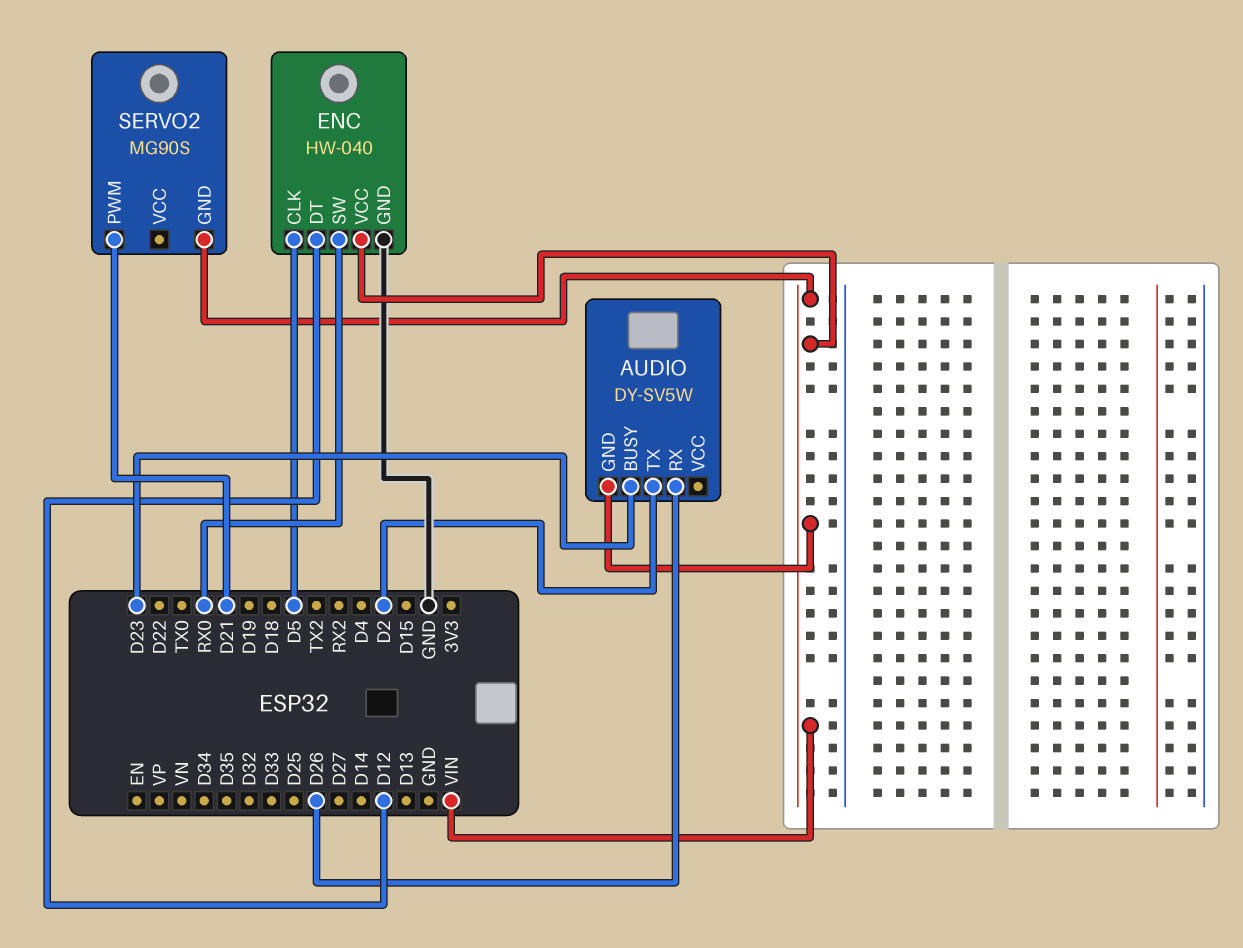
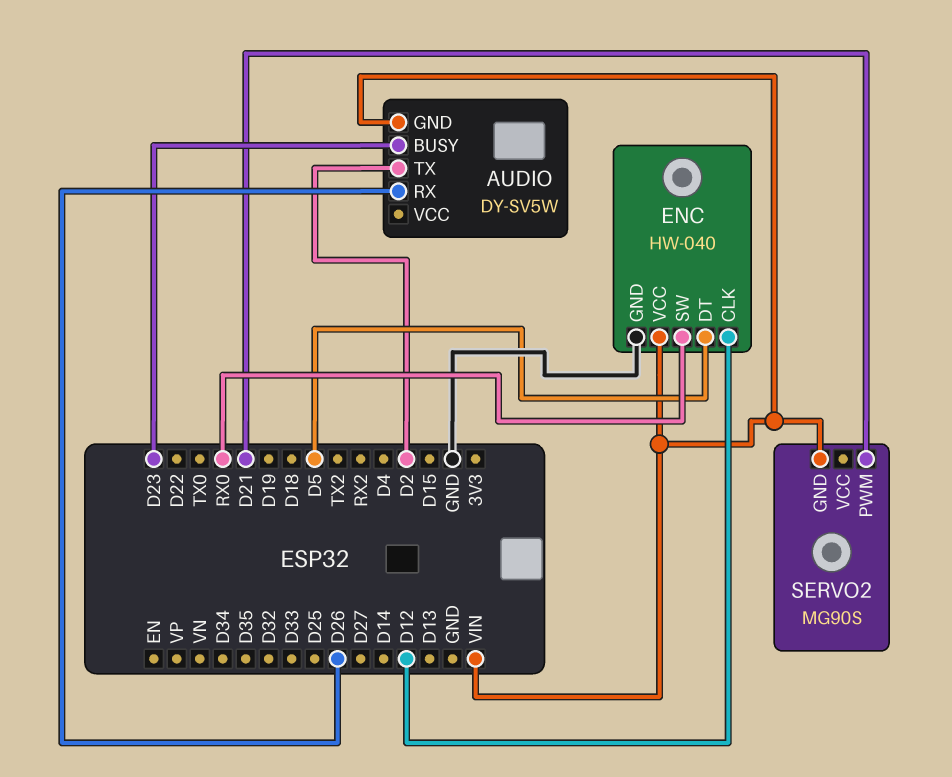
ENC pin CLK: D5 -> D12
ENC pin DT: D12 -> D5

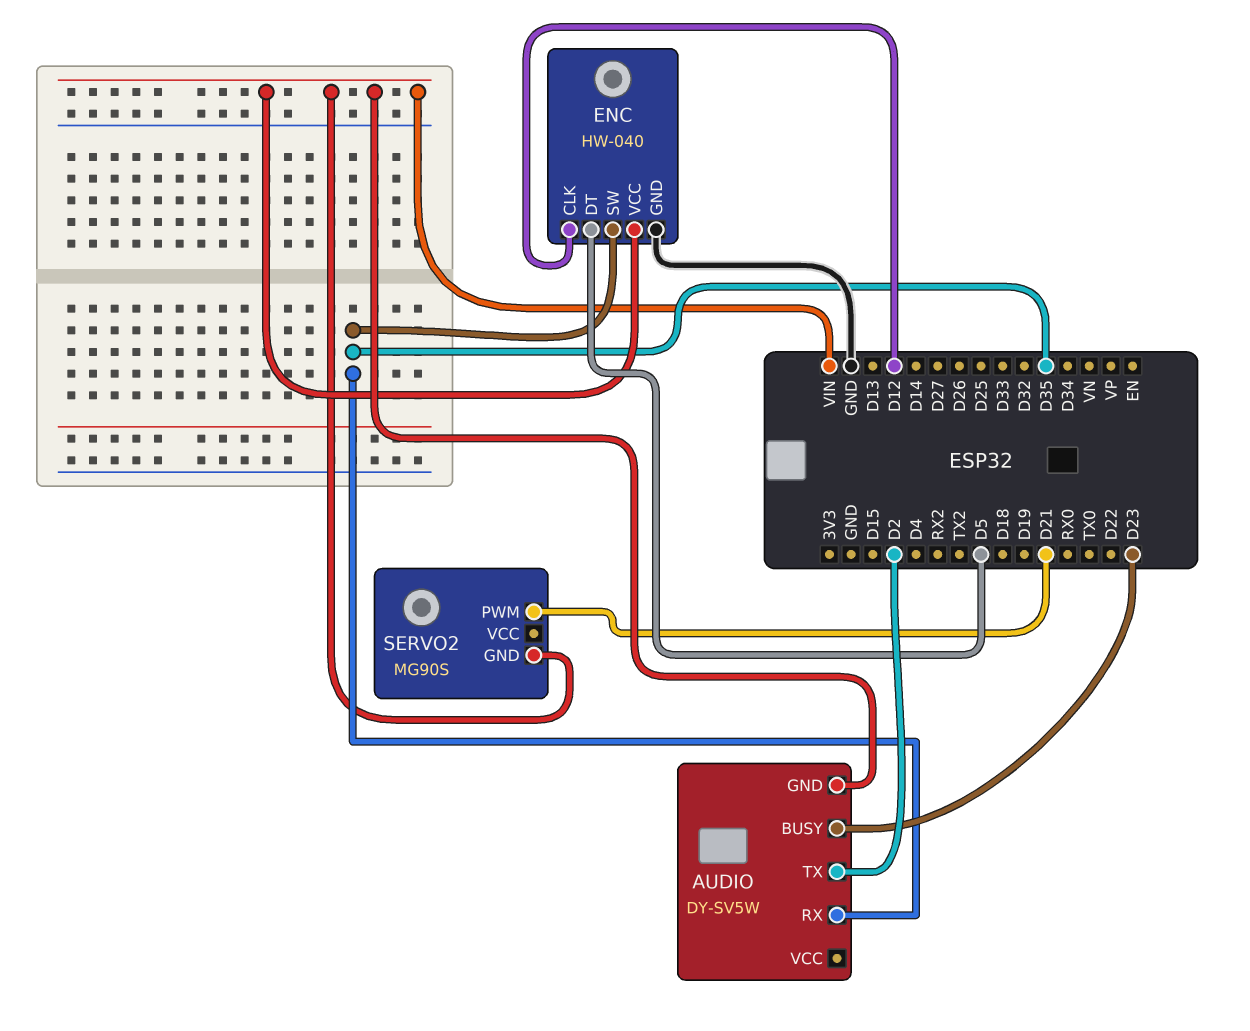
AUDIO pin RX: D26 -> D35
ENC pin SW: RX0 -> D35

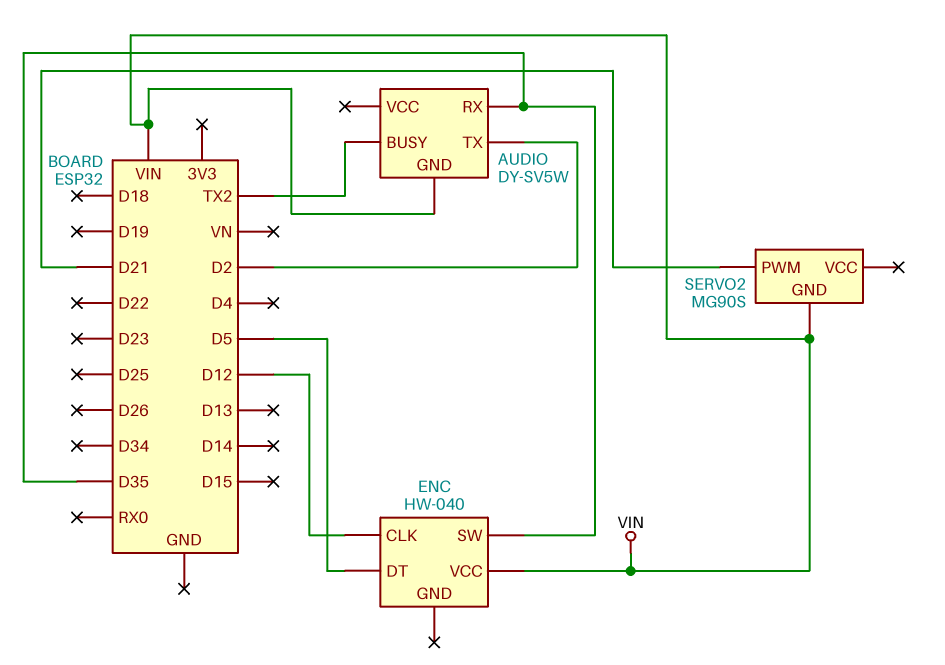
AUDIO pin BUSY: D23 -> TX2
ENC pin GND: GND -> none

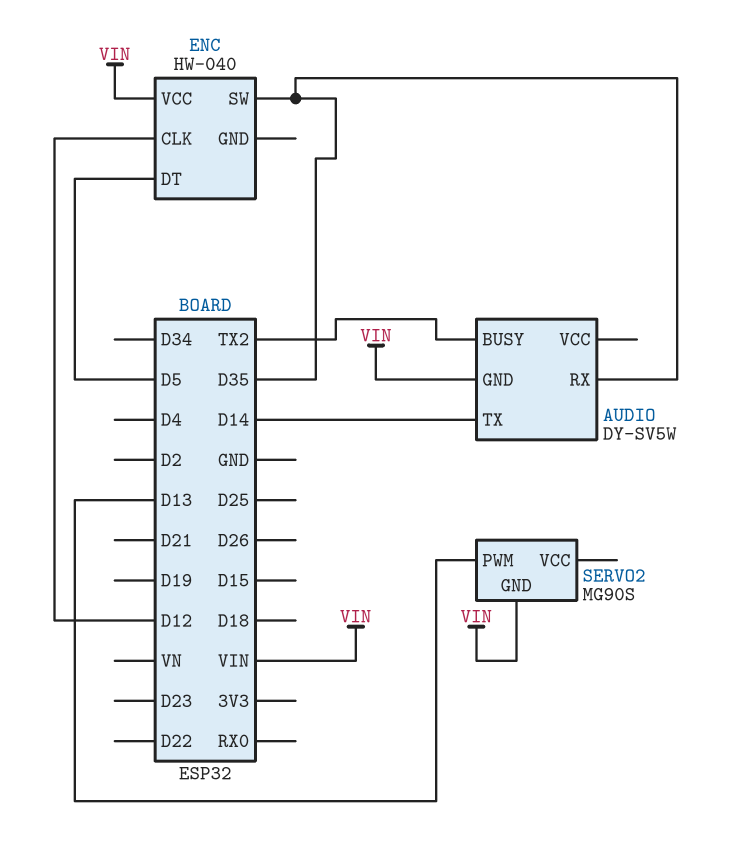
AUDIO pin TX: D2 -> D14
SERVO2 pin PWM: D21 -> D13

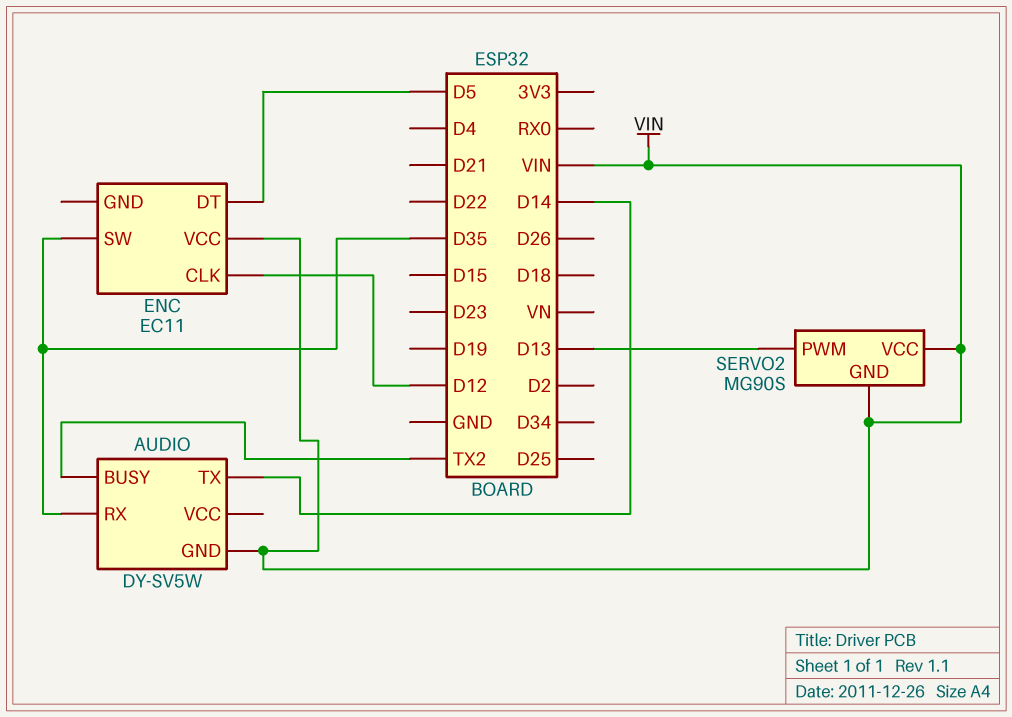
ENC: HW-040 -> EC11
SERVO2 pin VCC: none -> VIN

